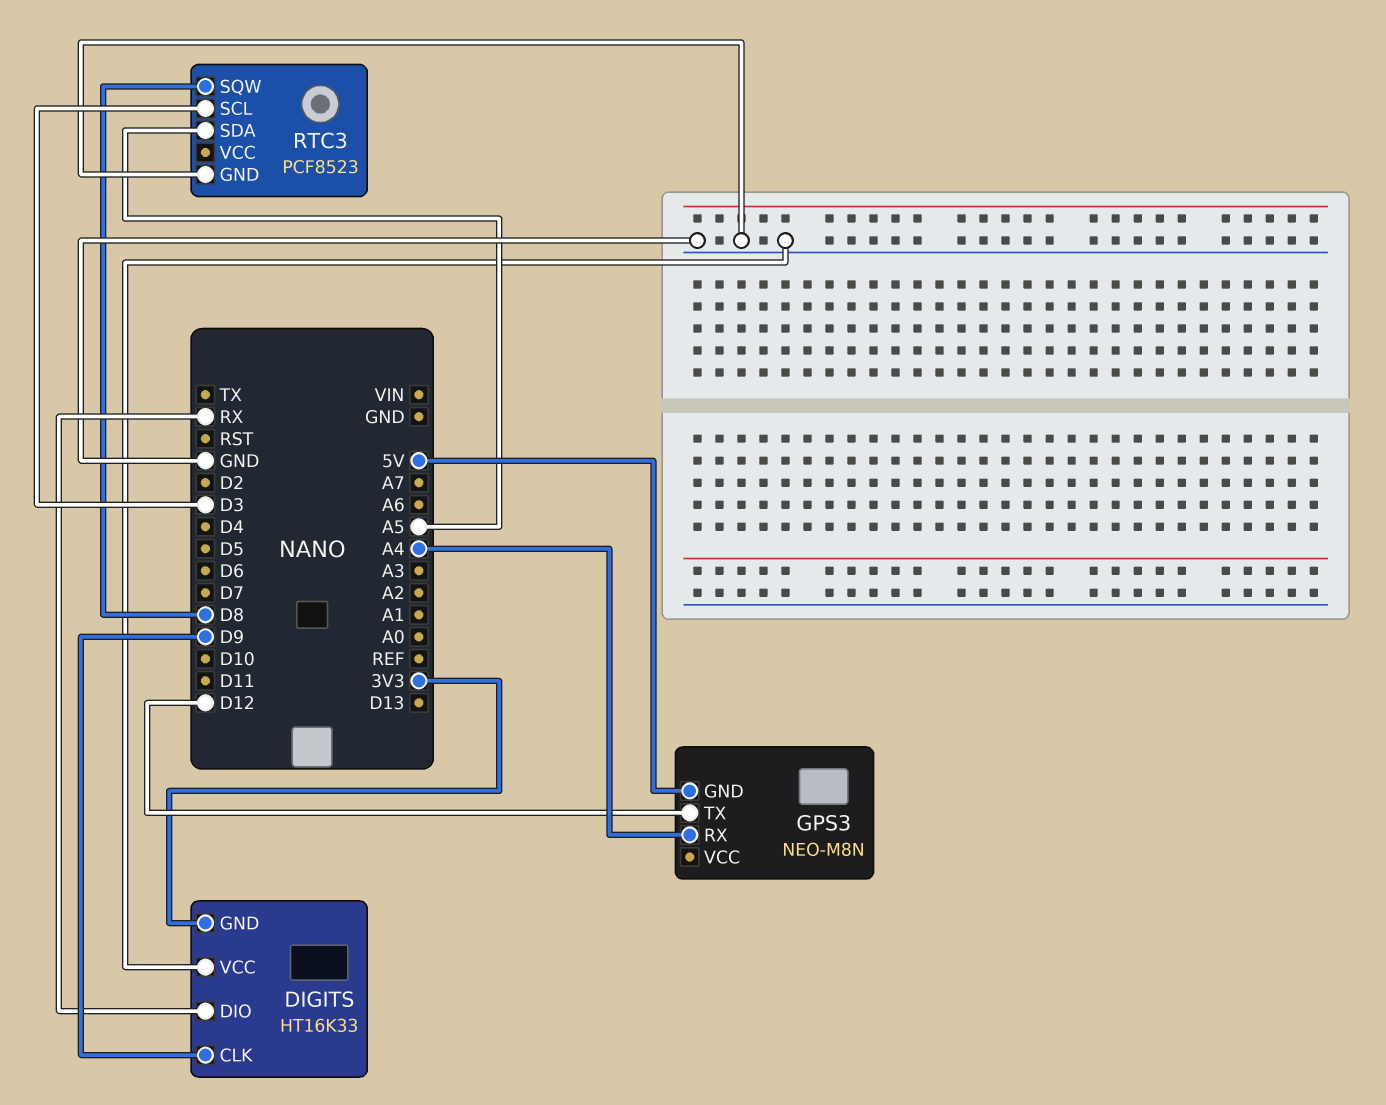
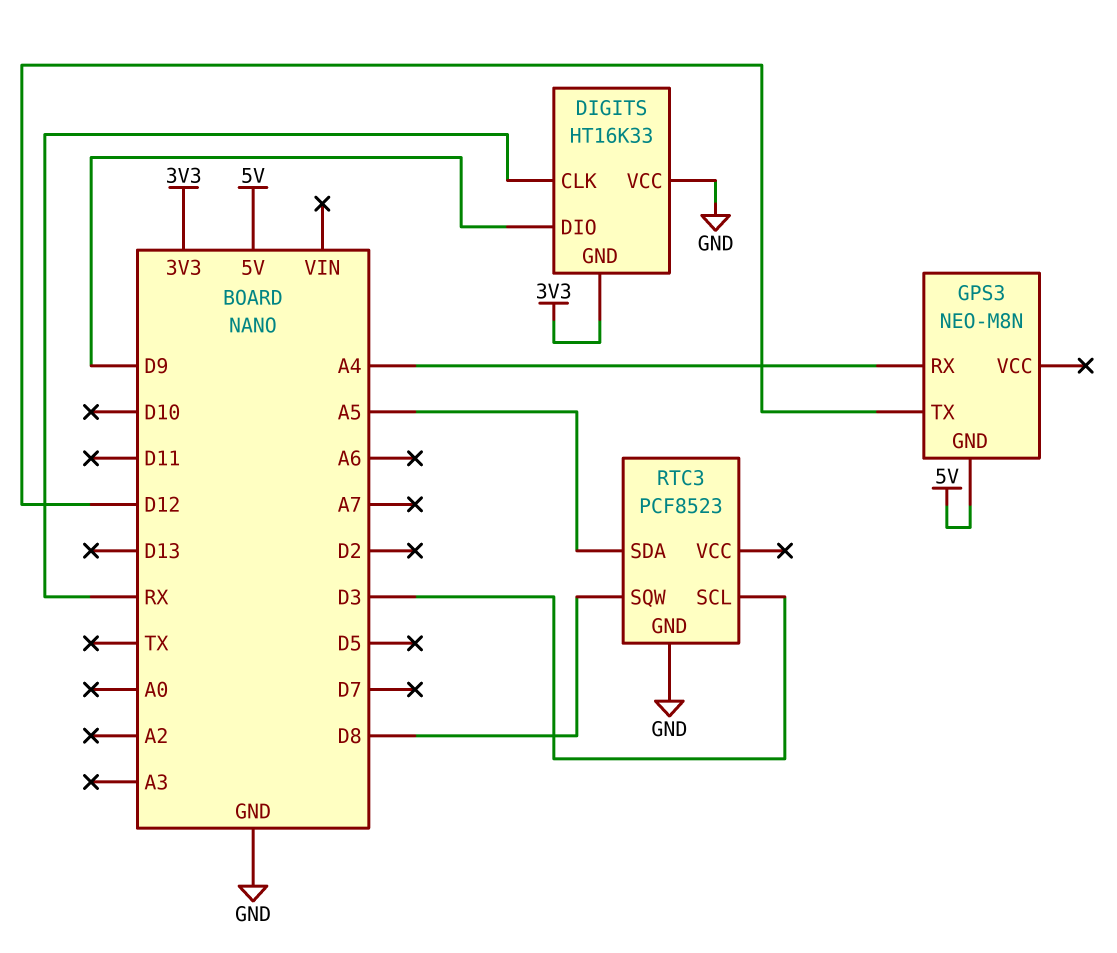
DIGITS pin CLK: D9 -> RX
DIGITS pin DIO: RX -> D9

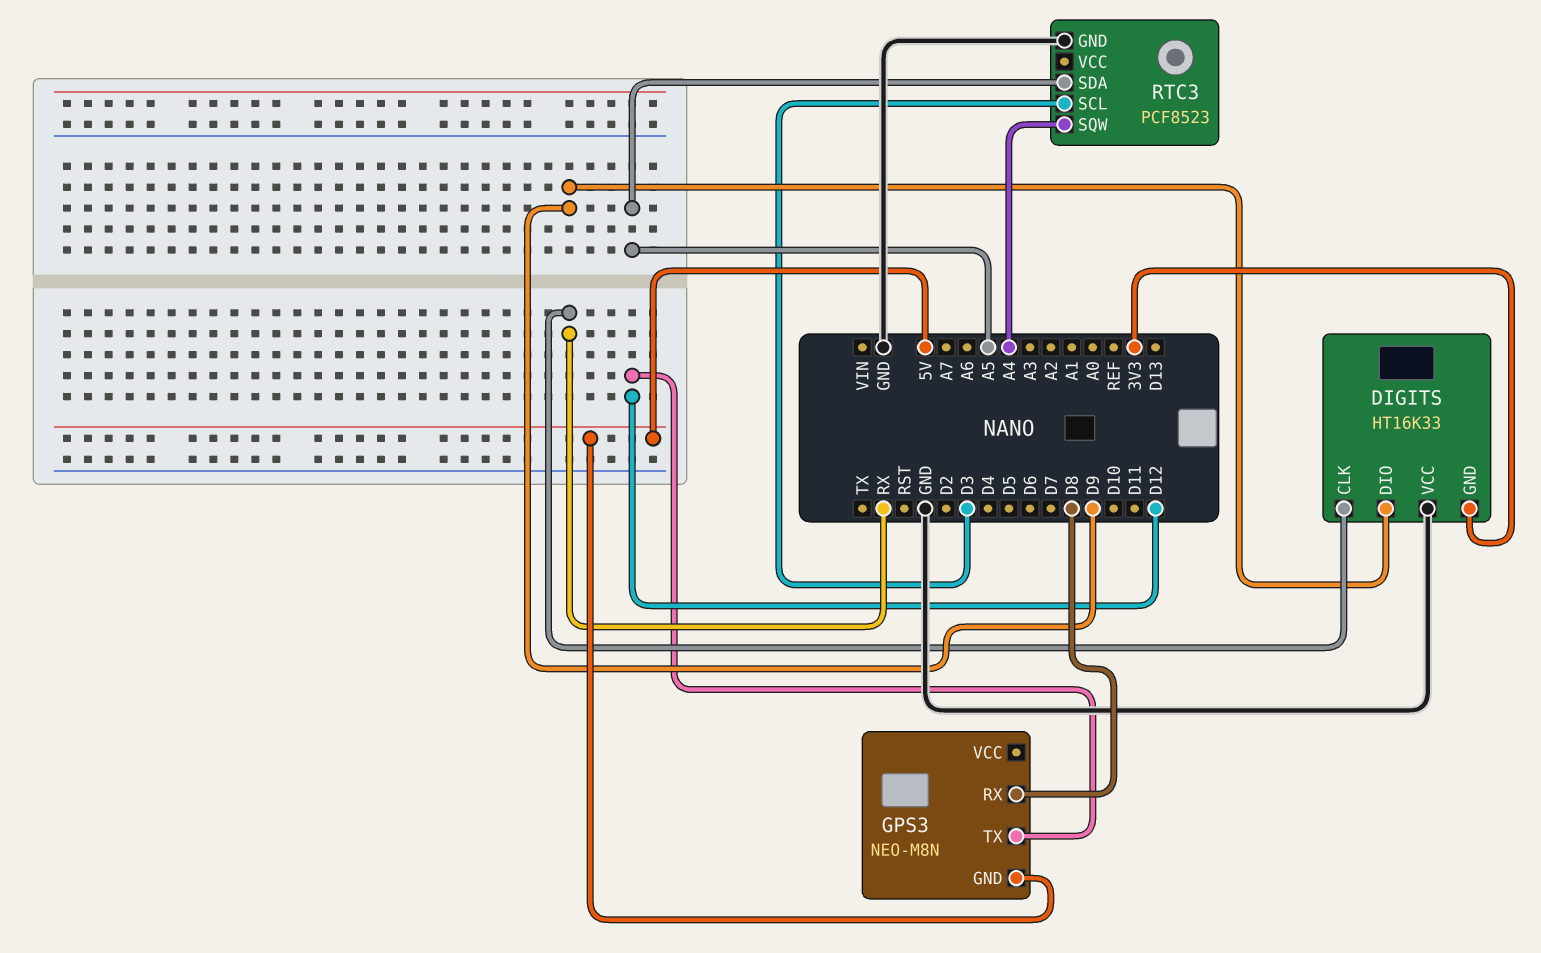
GPS3 pin RX: A4 -> D8
RTC3 pin SQW: D8 -> A4

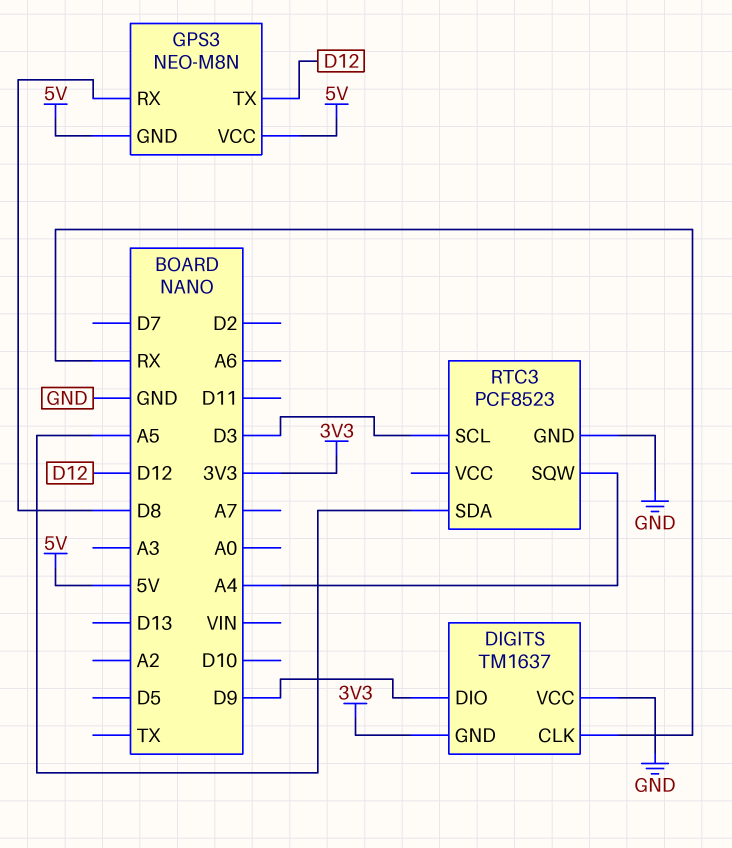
DIGITS: HT16K33 -> TM1637
GPS3 pin VCC: none -> 5V

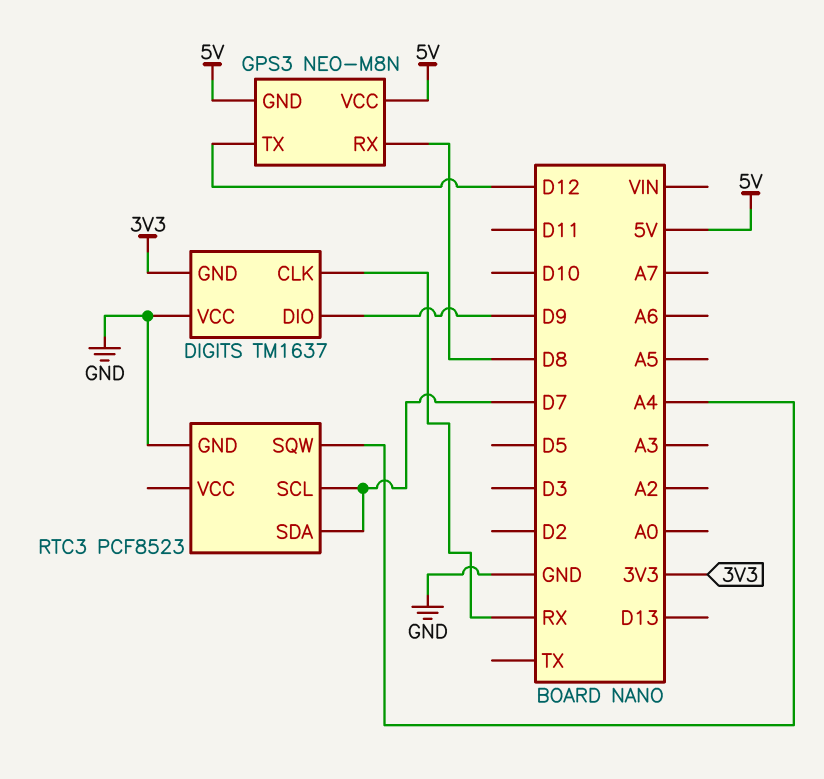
RTC3 pin SCL: D3 -> D7
RTC3 pin SDA: A5 -> D7

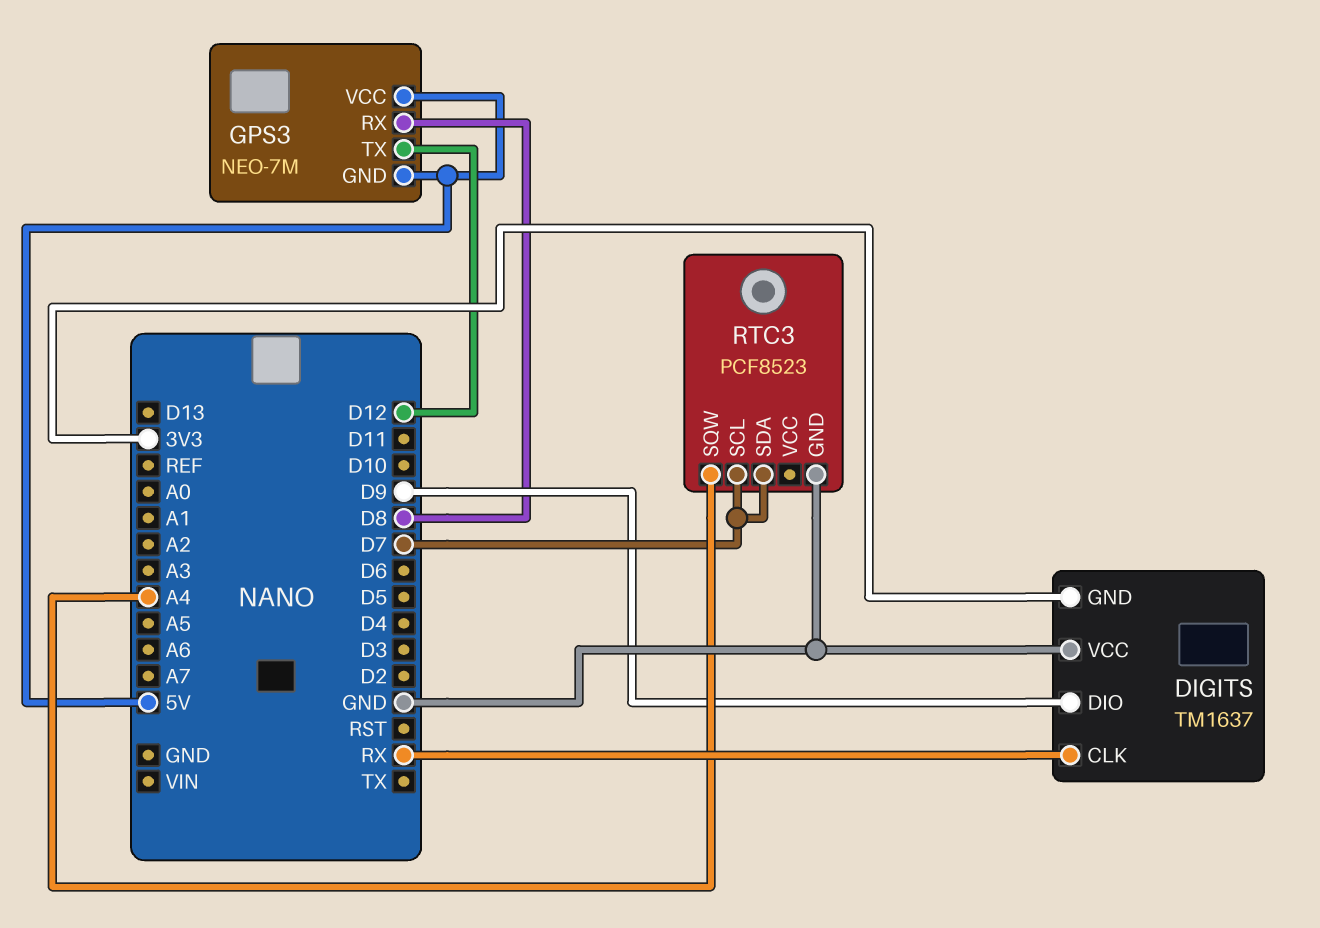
GPS3: NEO-M8N -> NEO-7M

